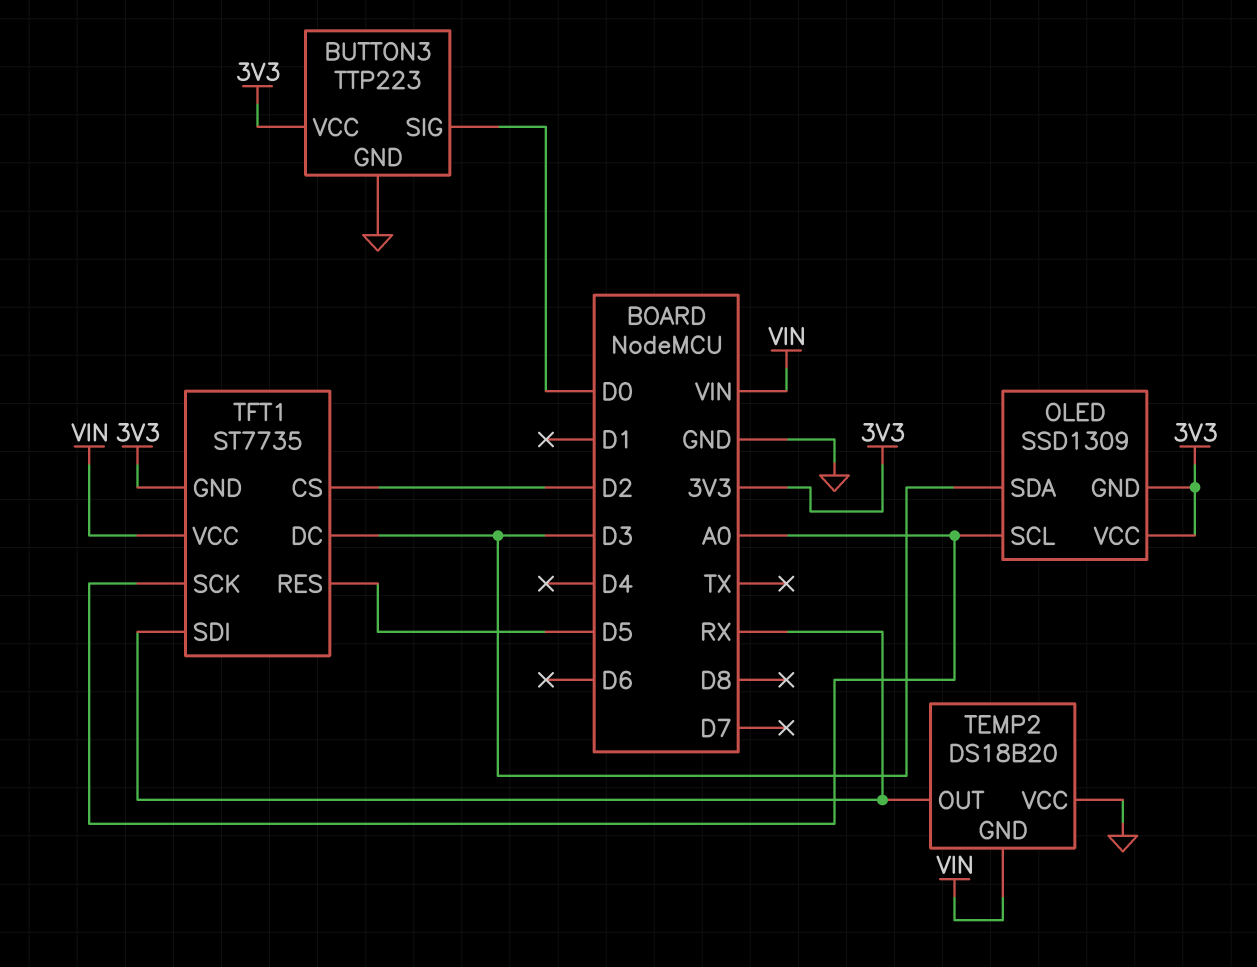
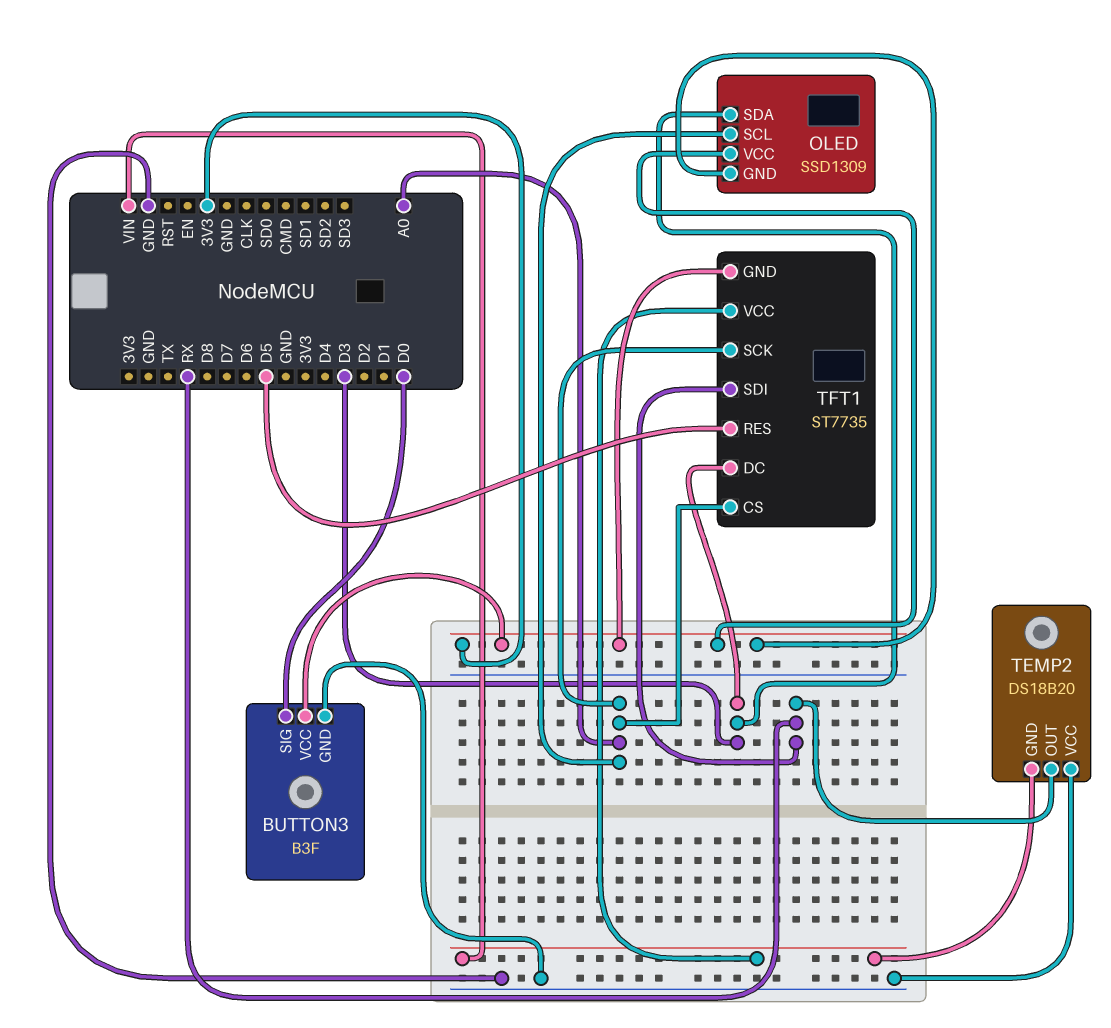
BUTTON3: TTP223 -> B3F
TFT1 pin CS: D2 -> A0

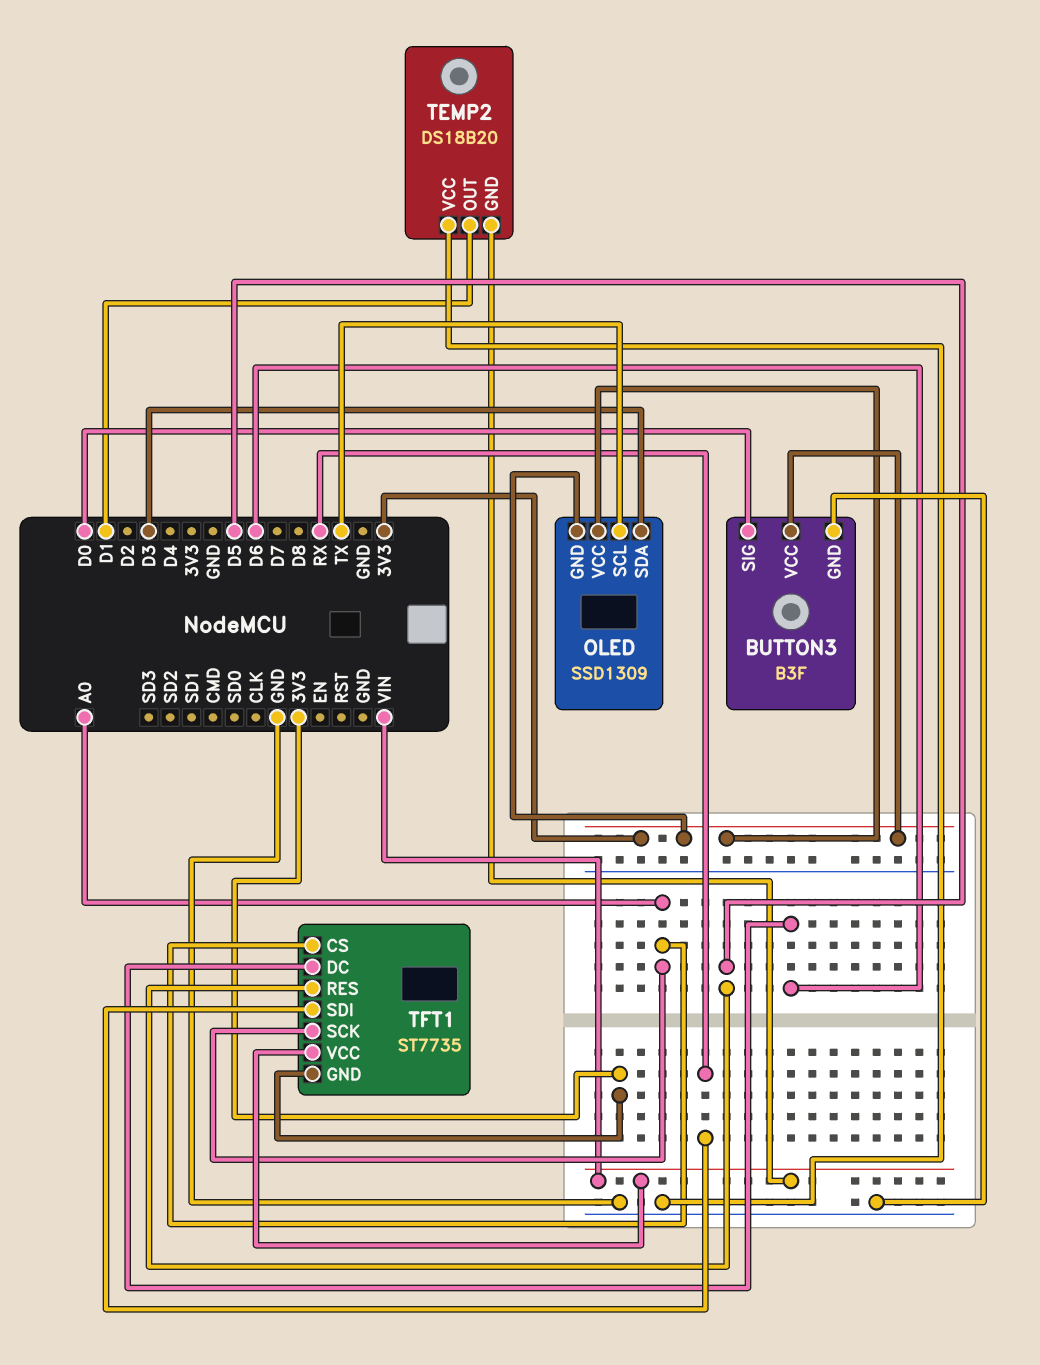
OLED pin SCL: A0 -> TX
TEMP2 pin OUT: RX -> D1
TFT1 pin DC: D3 -> D6

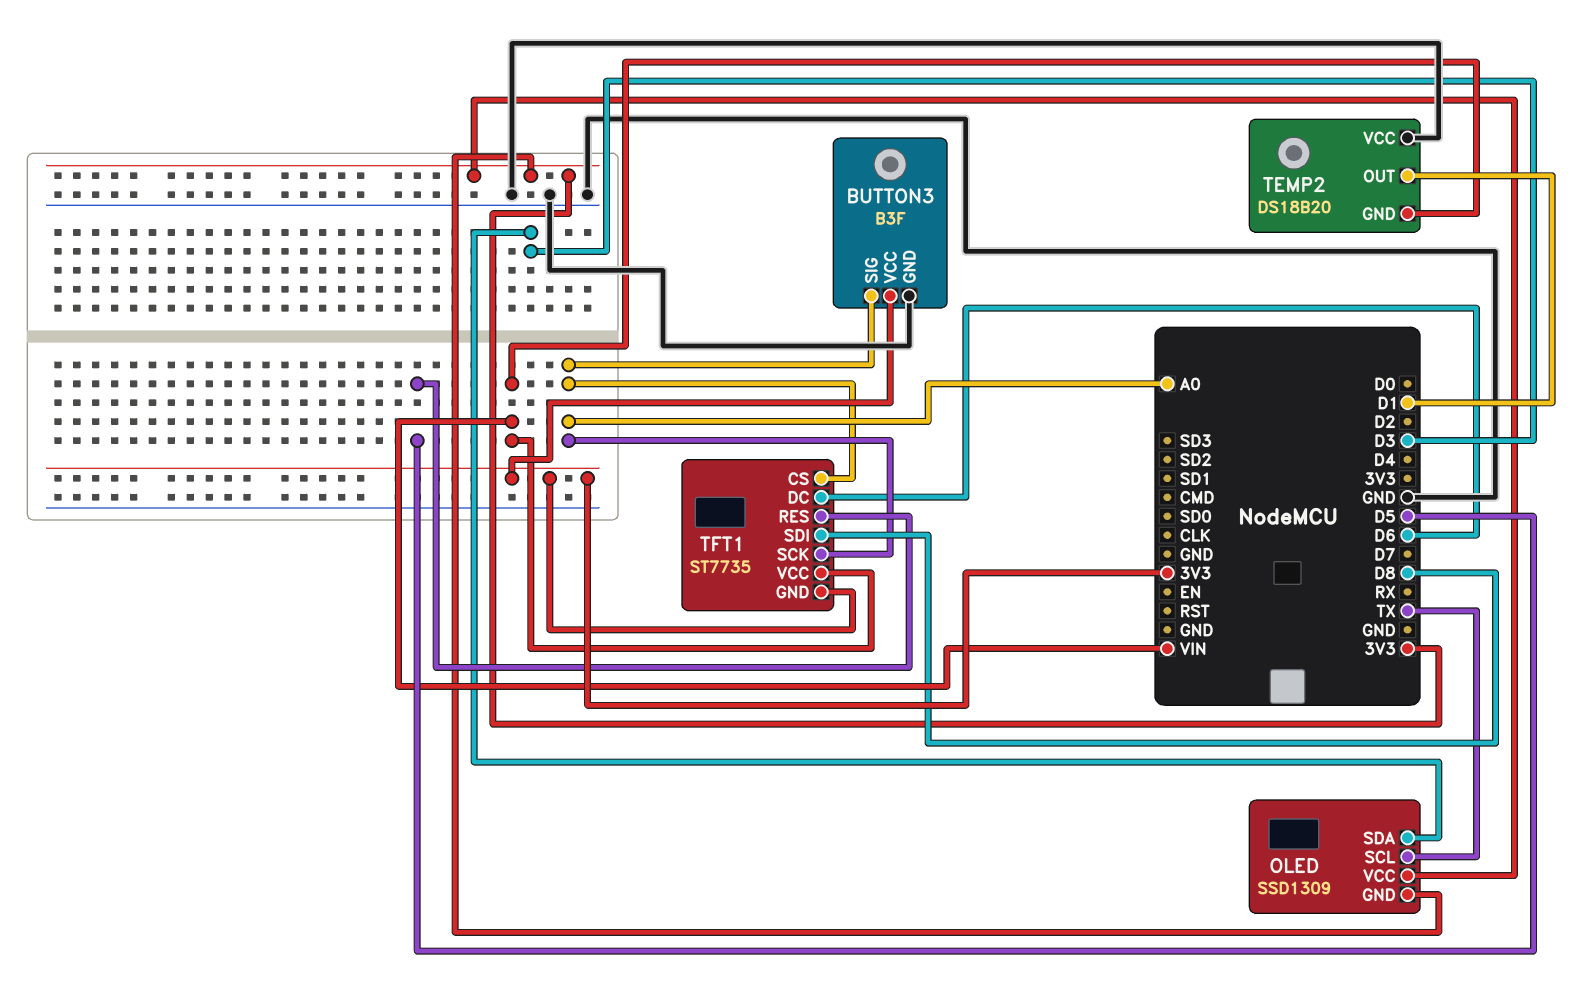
BUTTON3 pin SIG: D0 -> A0
TFT1 pin SDI: RX -> D8

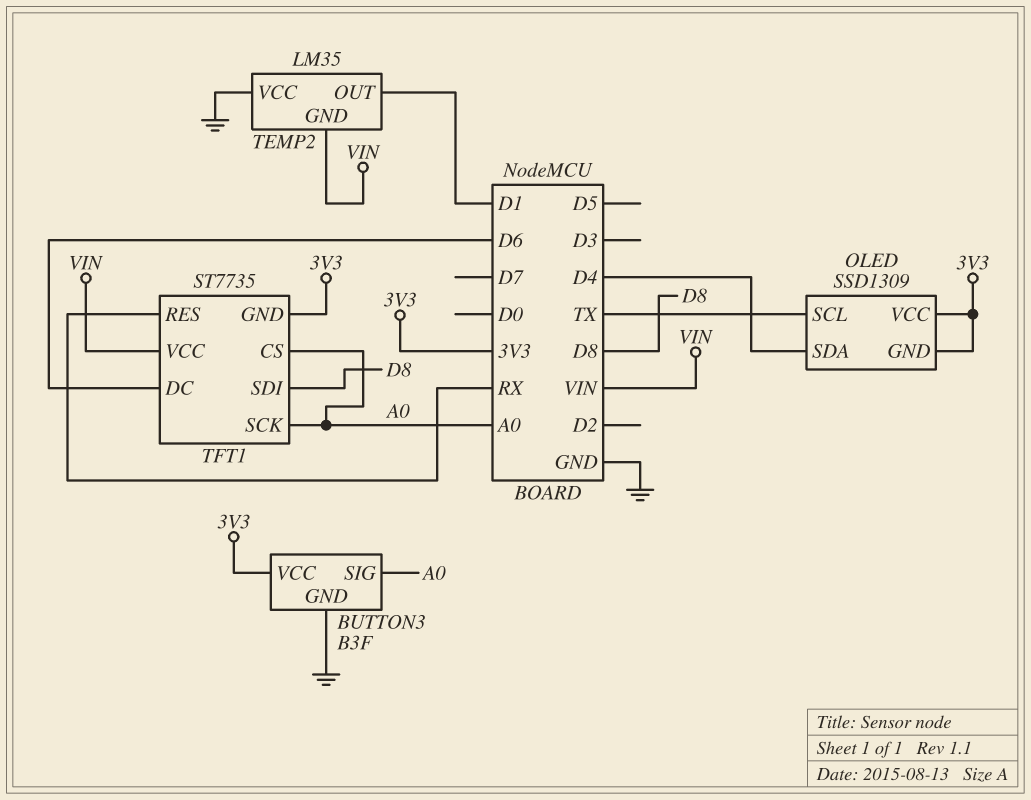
OLED pin SDA: D3 -> D4
TEMP2: DS18B20 -> LM35
TFT1 pin RES: D5 -> RX

